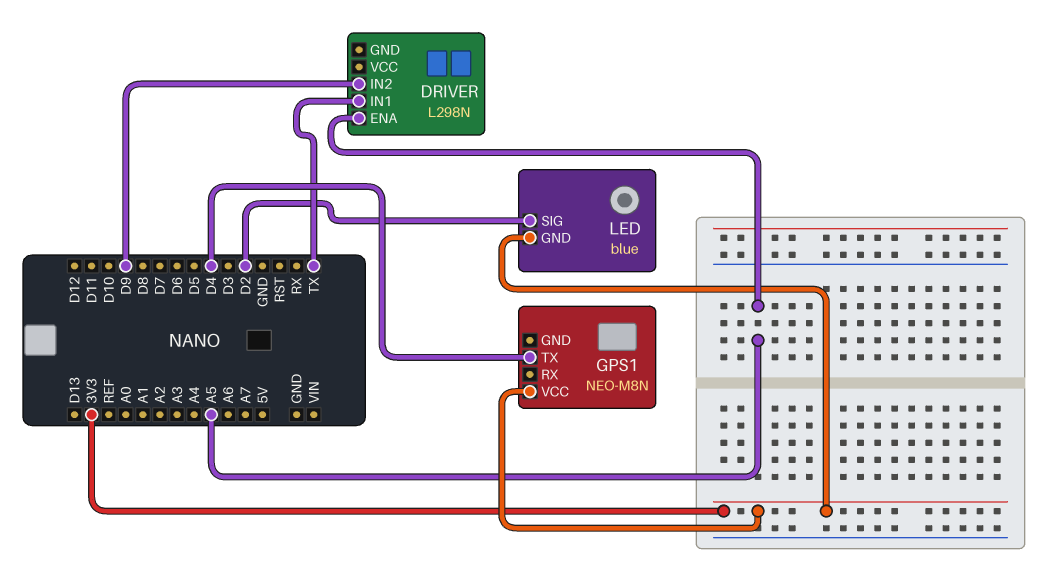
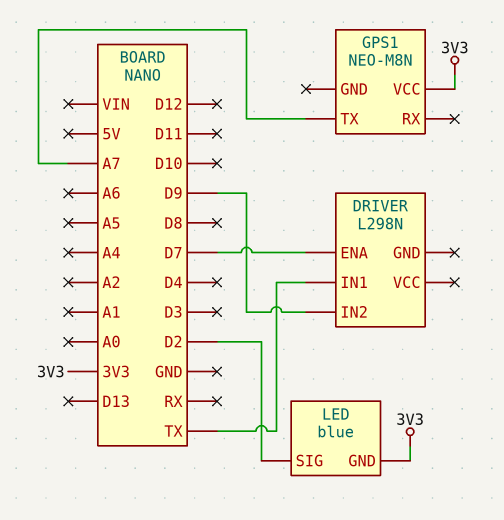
DRIVER pin ENA: A5 -> D7
GPS1 pin TX: D4 -> A7

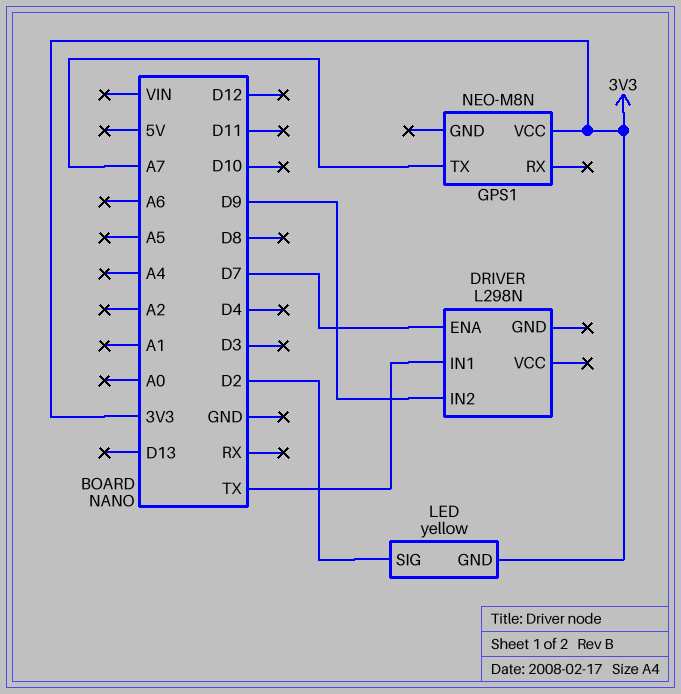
LED: blue -> yellow

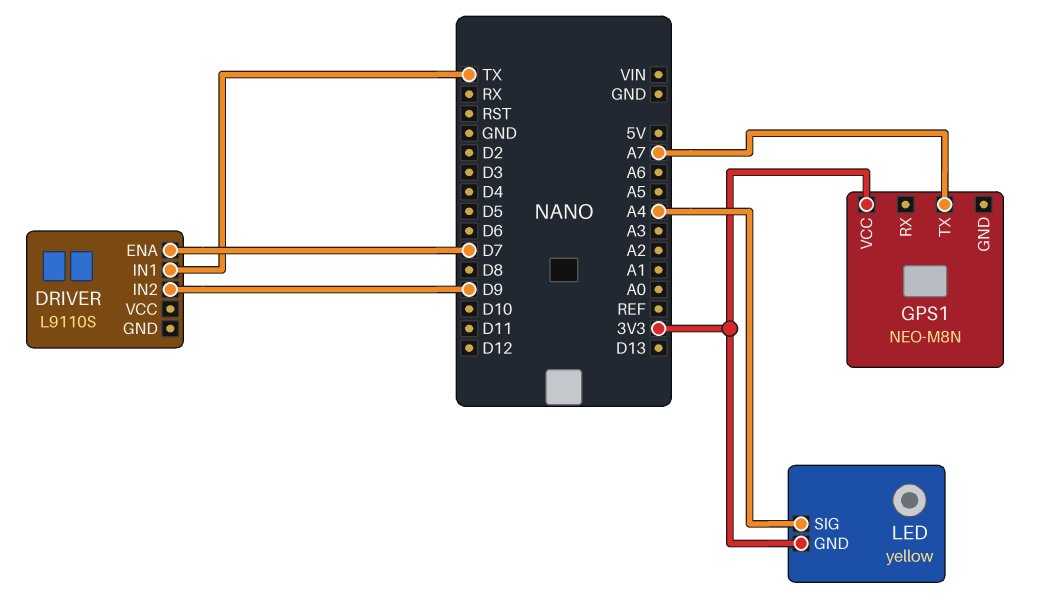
DRIVER: L298N -> L9110S
LED pin SIG: D2 -> A4

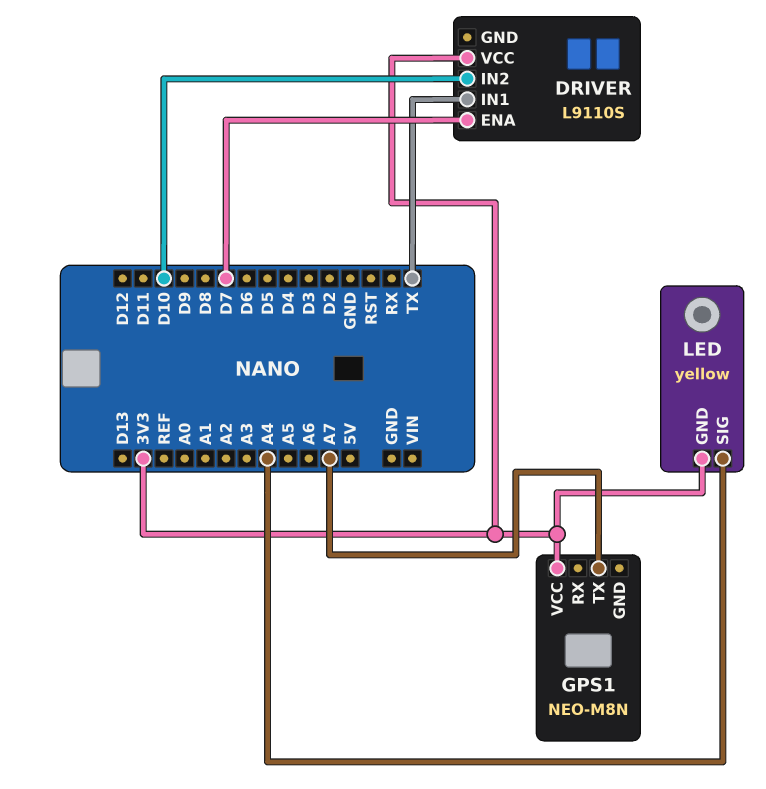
DRIVER pin IN2: D9 -> D10
DRIVER pin VCC: none -> 3V3

